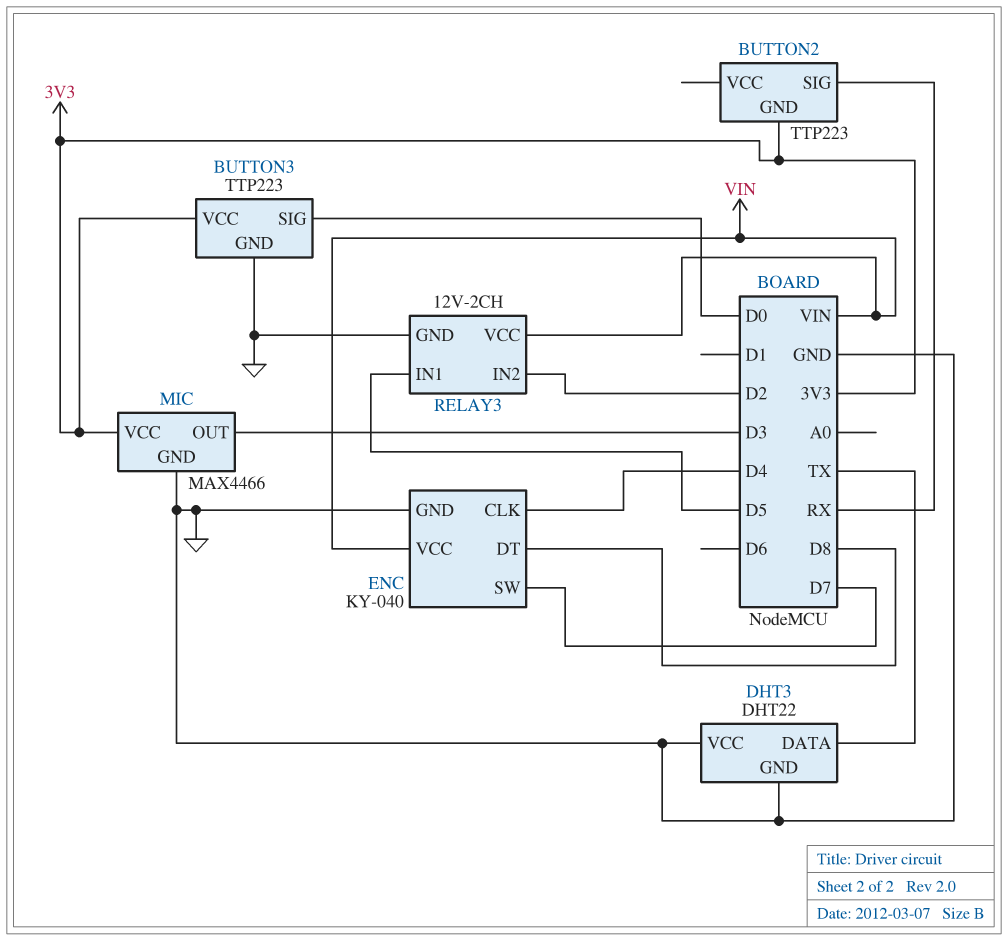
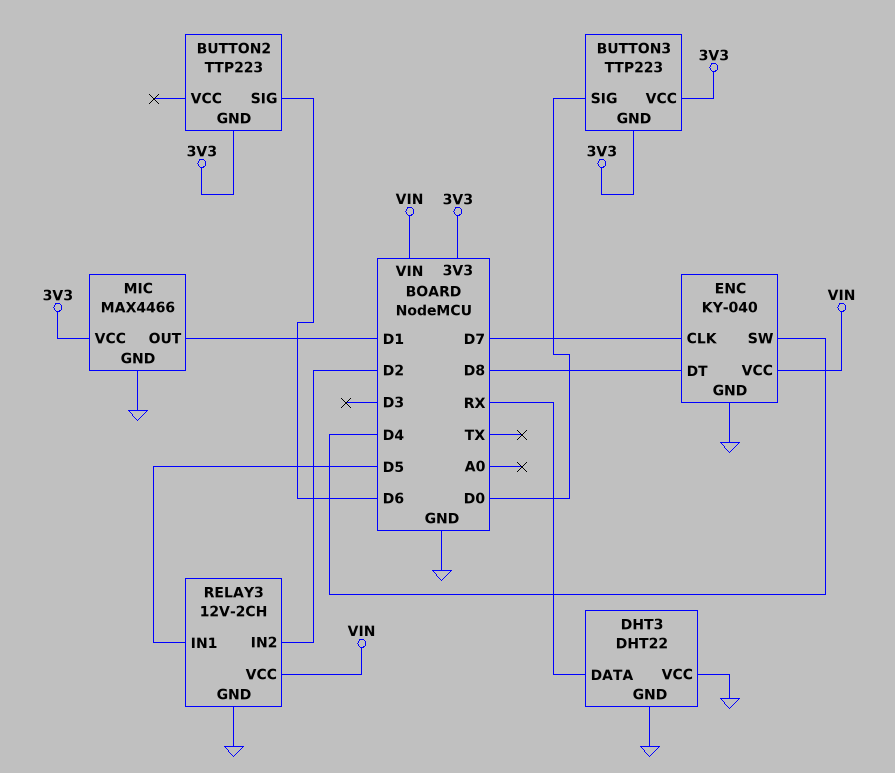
BUTTON2 pin SIG: RX -> D6
BUTTON3 pin GND: GND -> 3V3
DHT3 pin DATA: TX -> RX
ENC pin CLK: D4 -> D7
ENC pin SW: D7 -> D4
MIC pin OUT: D3 -> D1

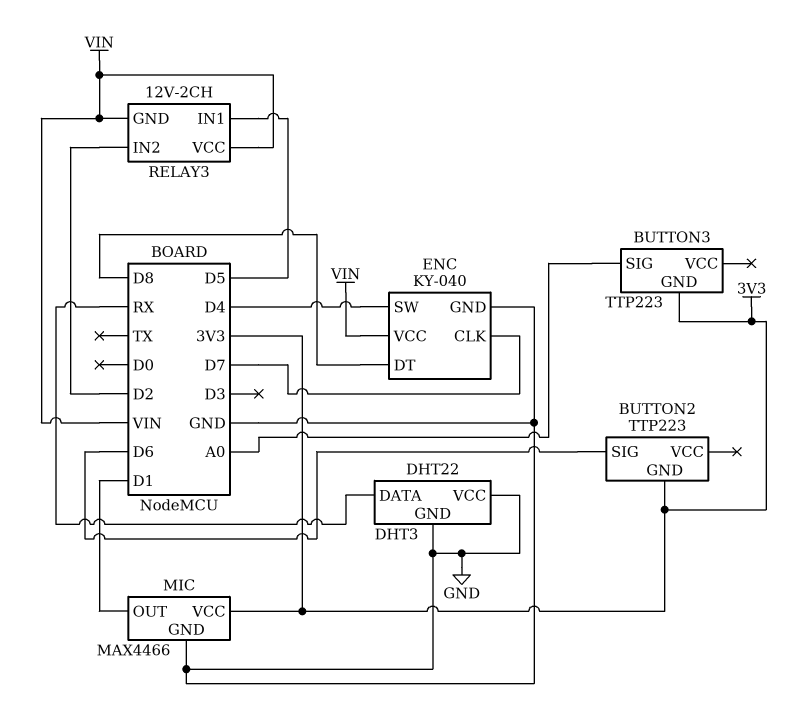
BUTTON3 pin SIG: D0 -> A0
BUTTON3 pin VCC: 3V3 -> none
RELAY3 pin GND: GND -> VIN

